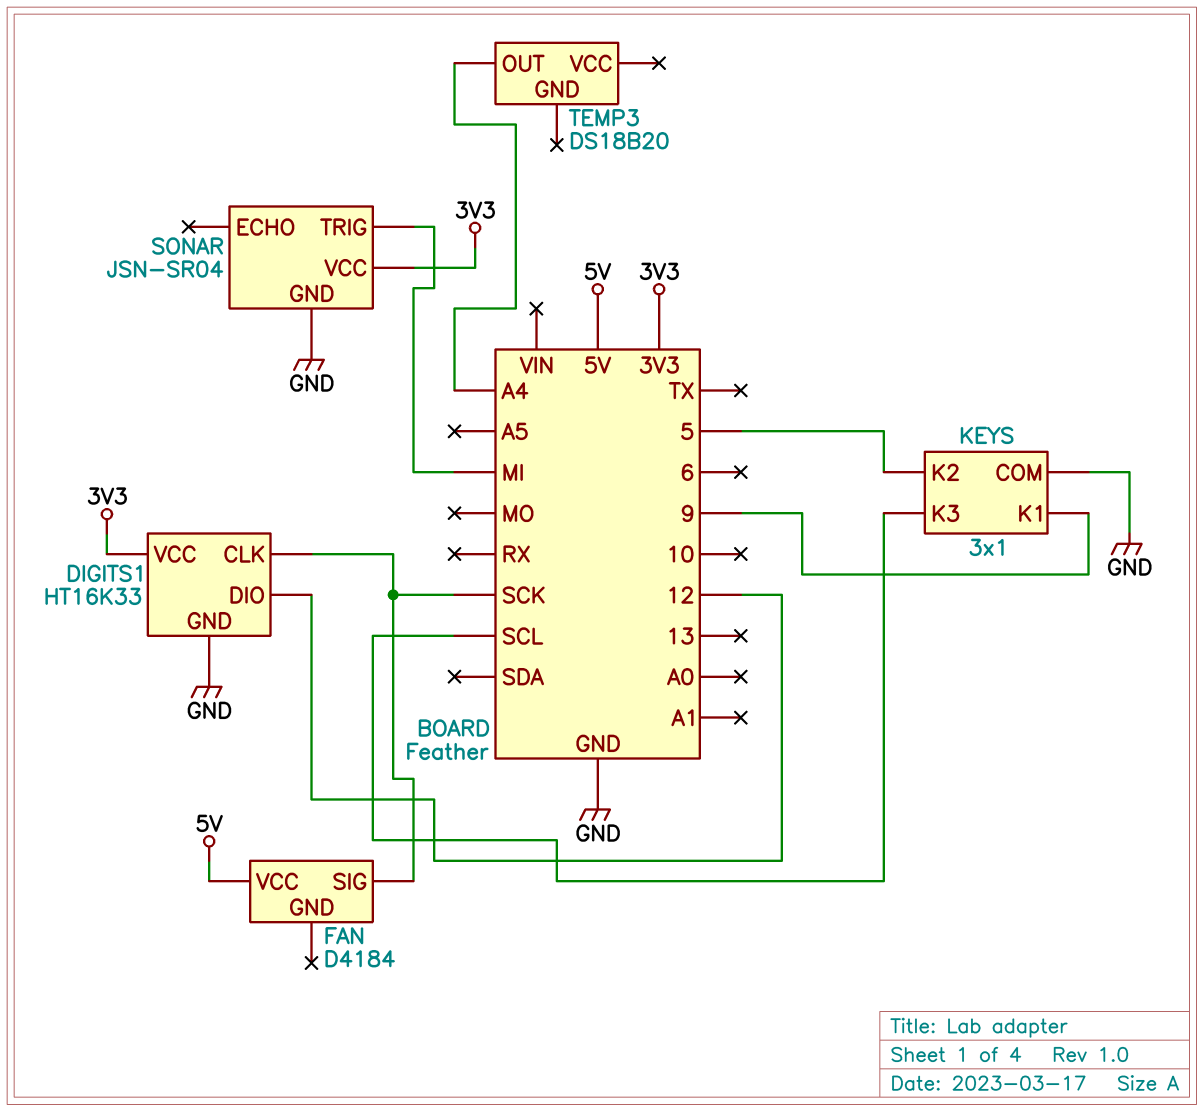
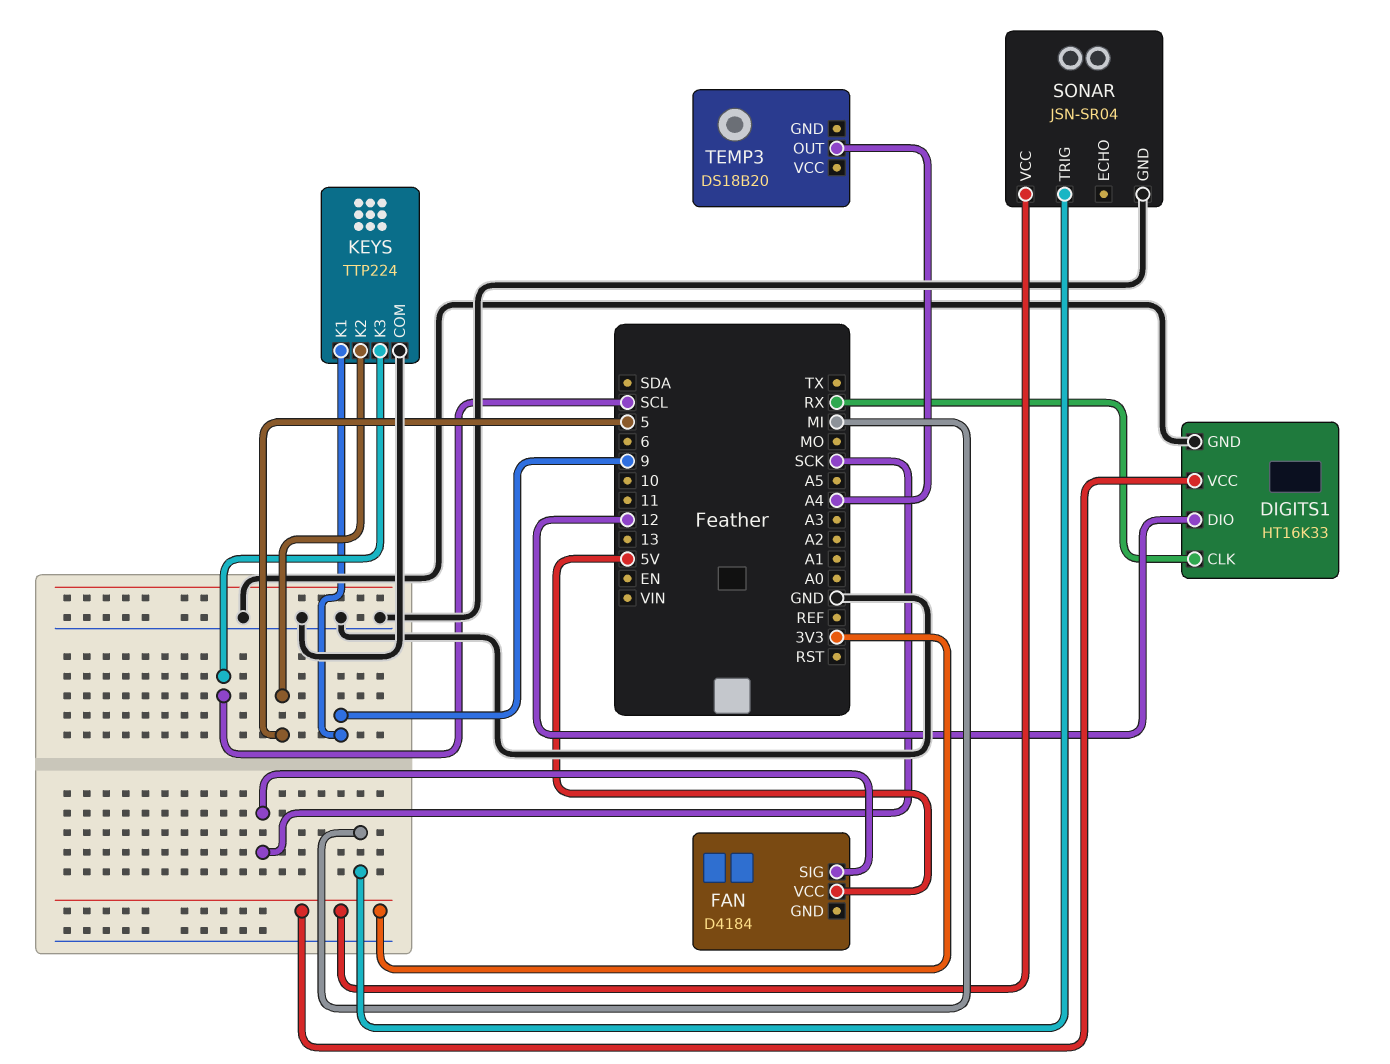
DIGITS1 pin CLK: SCK -> RX
KEYS: 3x1 -> TTP224

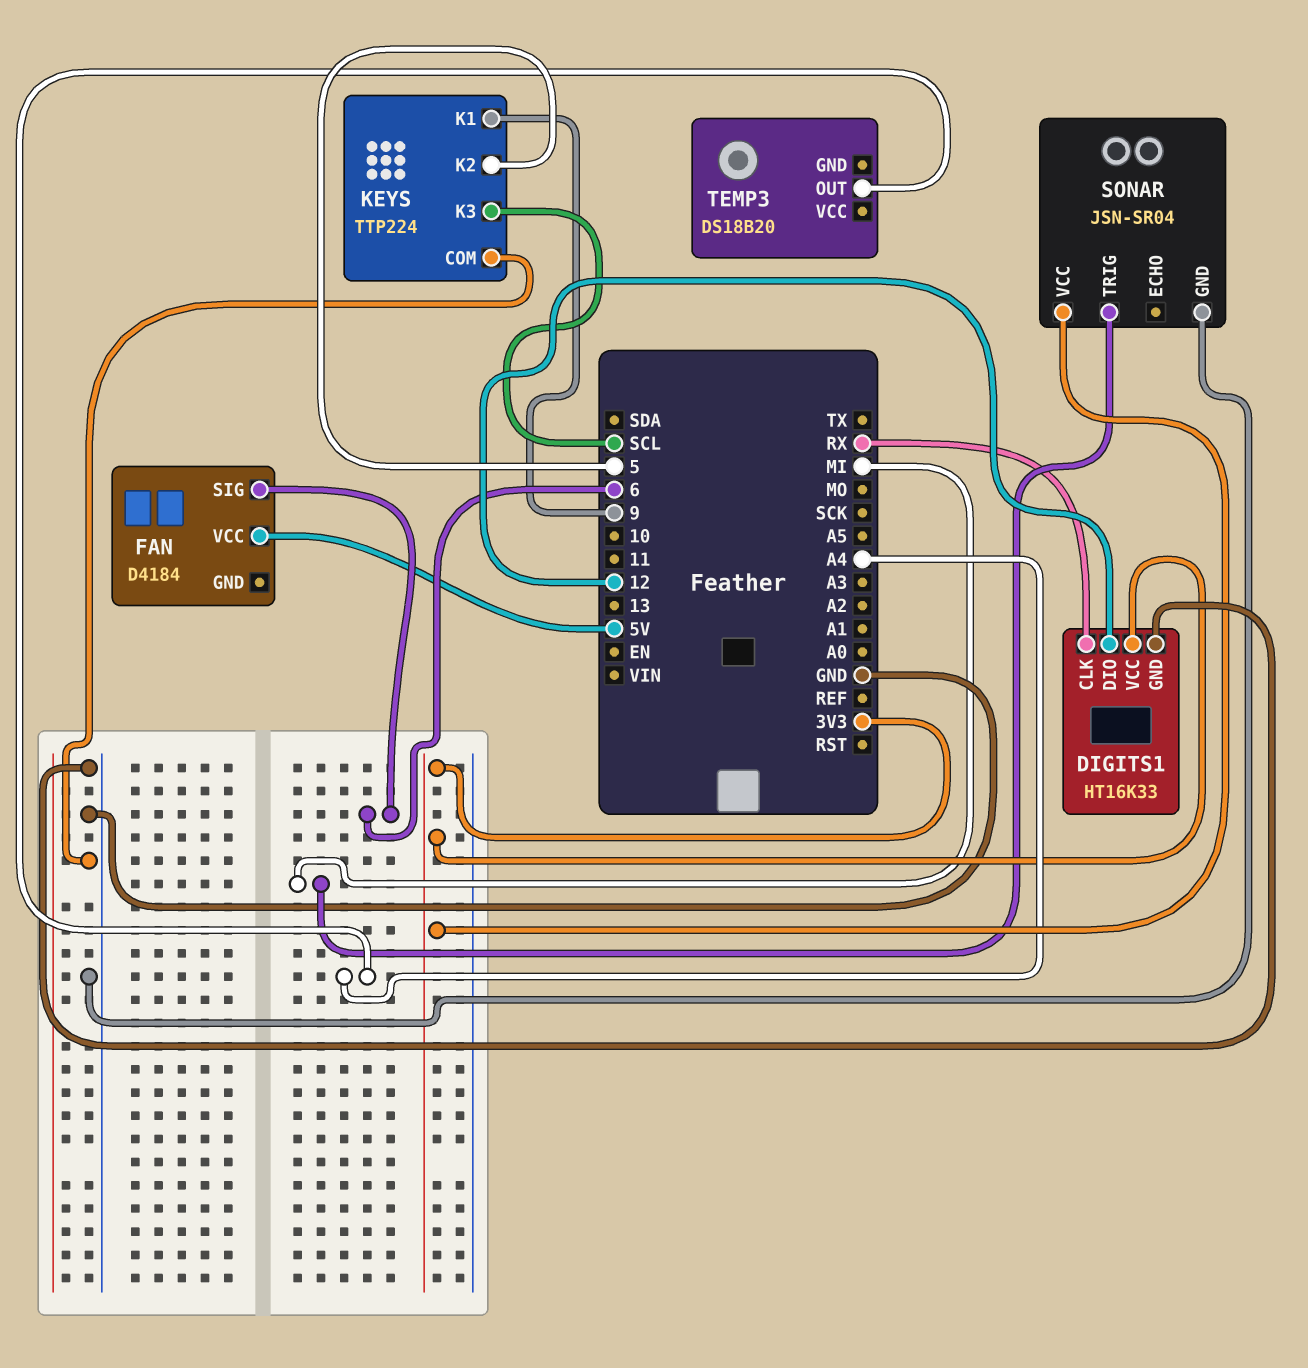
FAN pin SIG: SCK -> 6

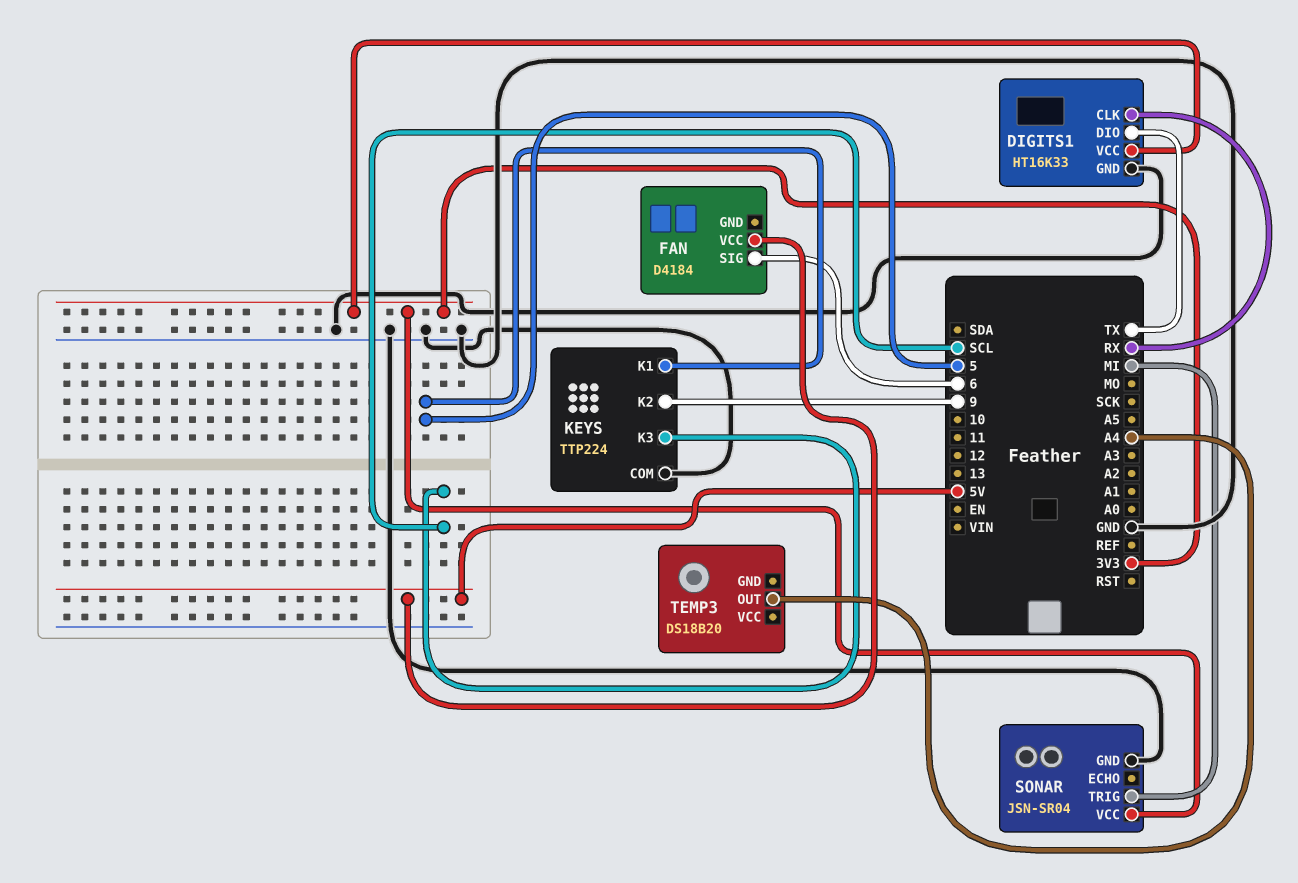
DIGITS1 pin DIO: 12 -> TX
KEYS pin K1: 9 -> 5
KEYS pin K2: 5 -> 9

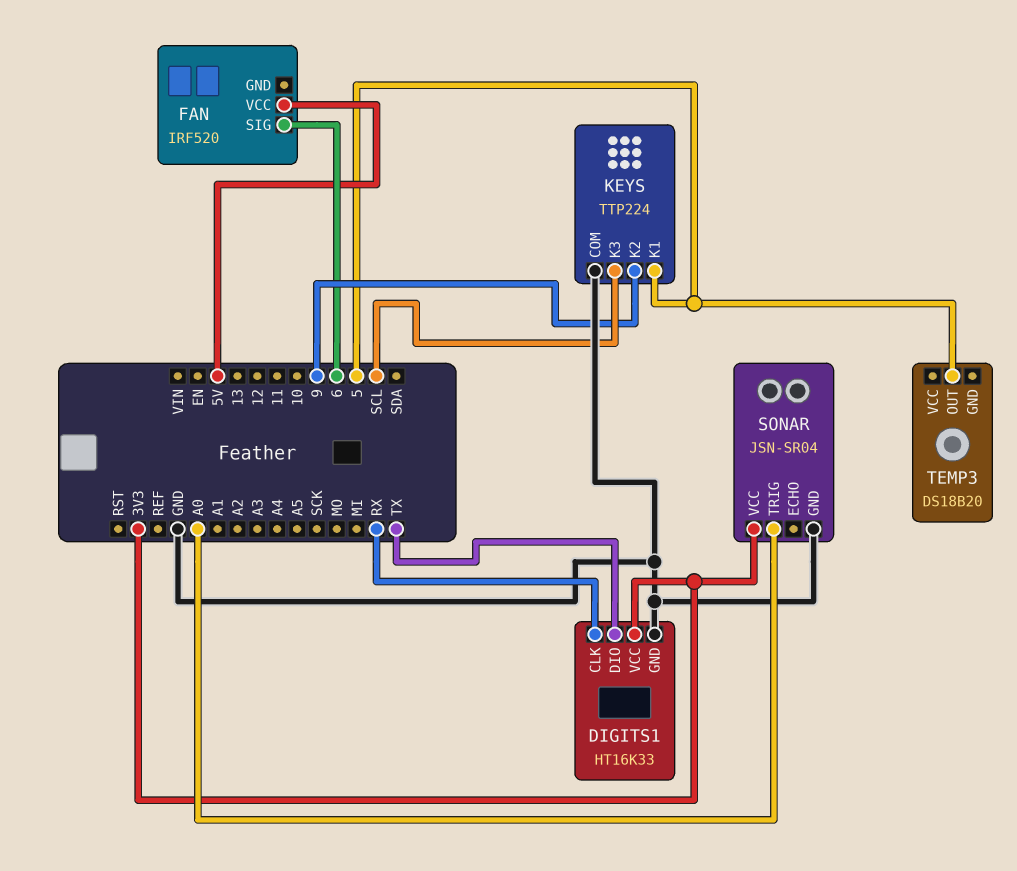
FAN: D4184 -> IRF520
SONAR pin TRIG: MI -> A0
TEMP3 pin OUT: A4 -> 5

